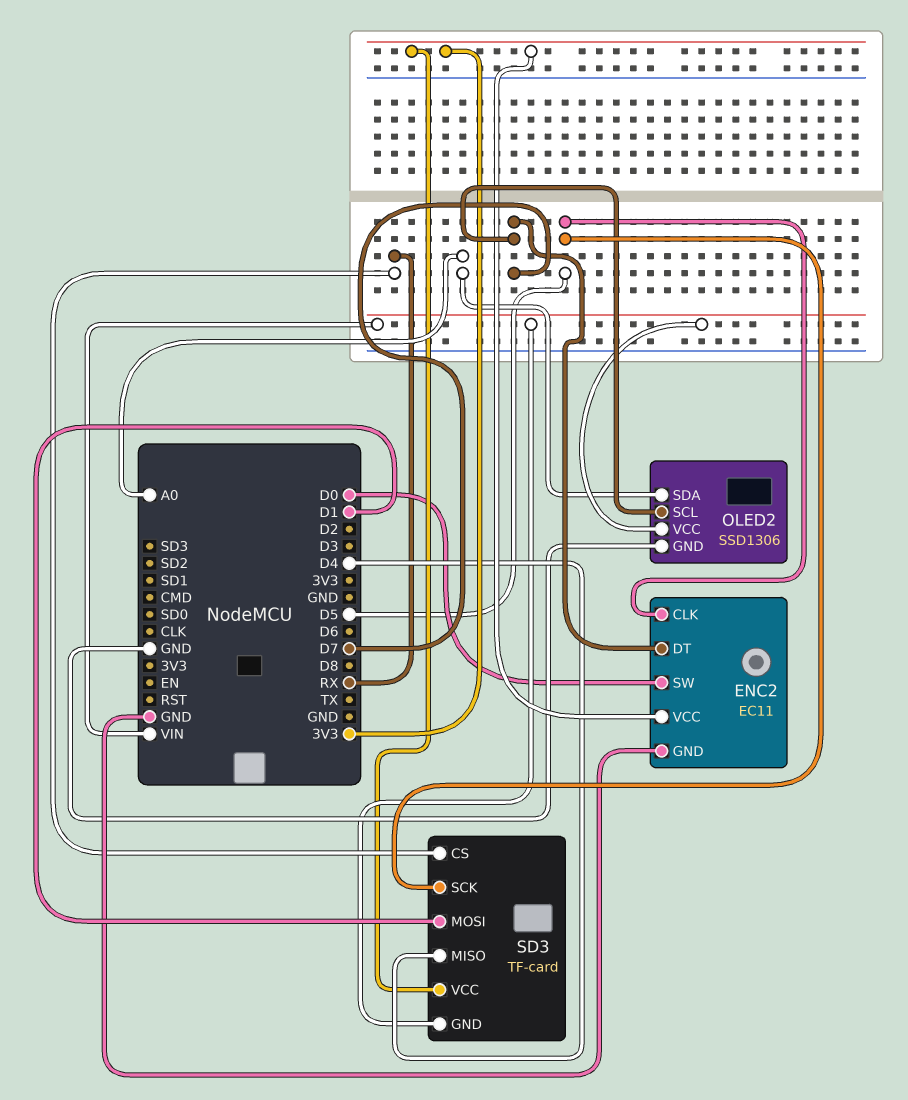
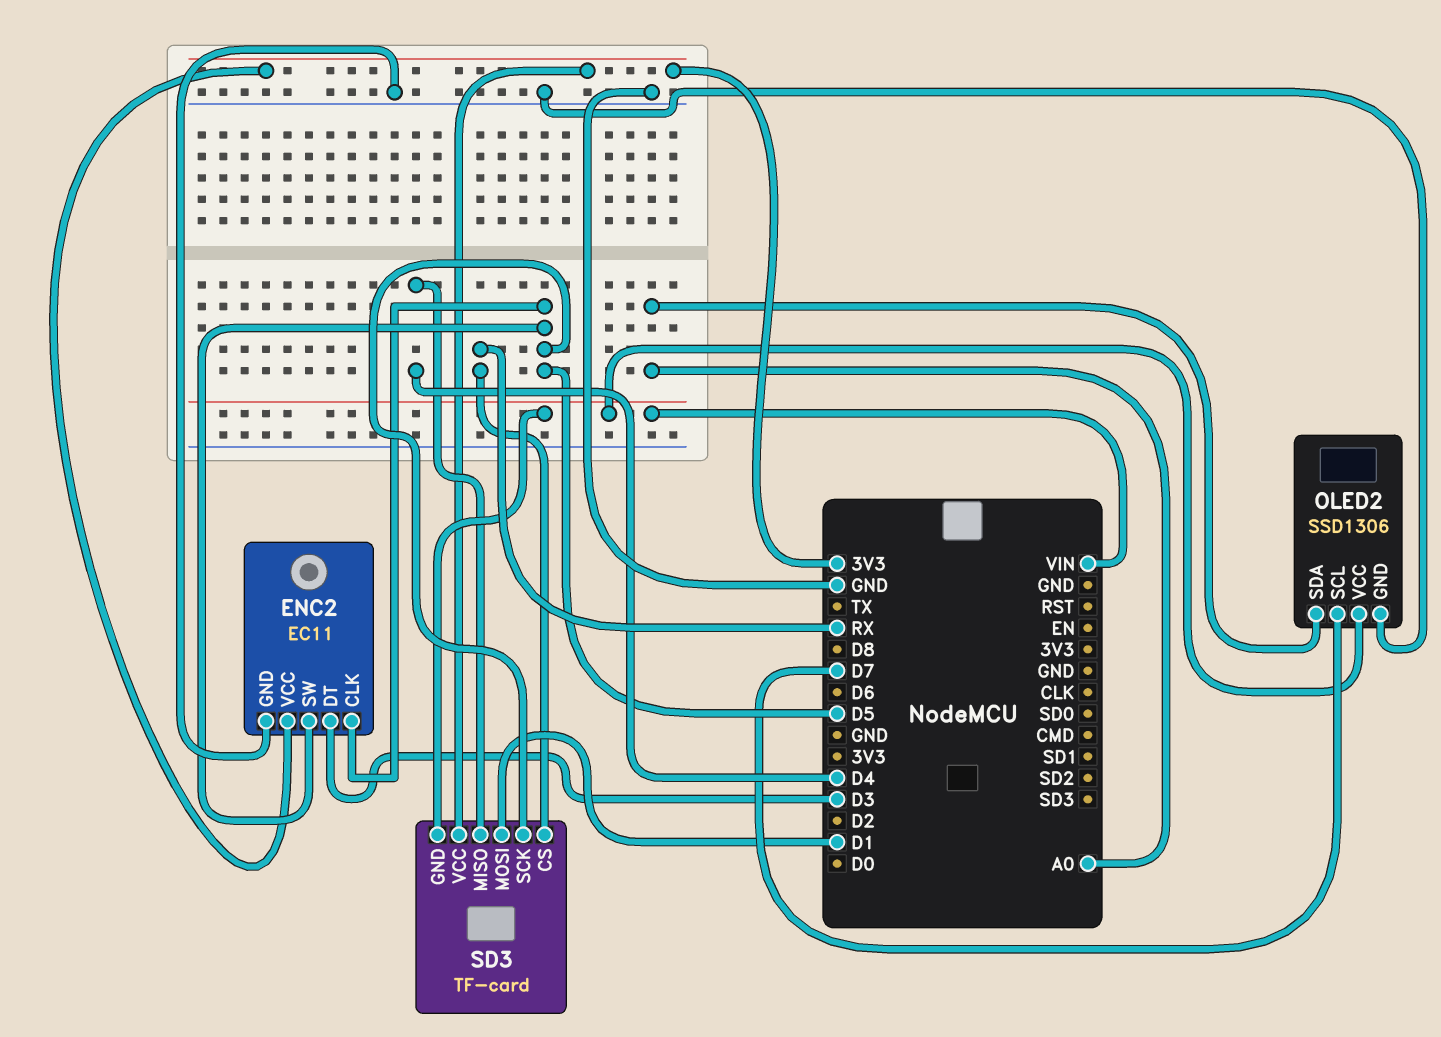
ENC2 pin DT: D7 -> D3
ENC2 pin SW: D0 -> D5

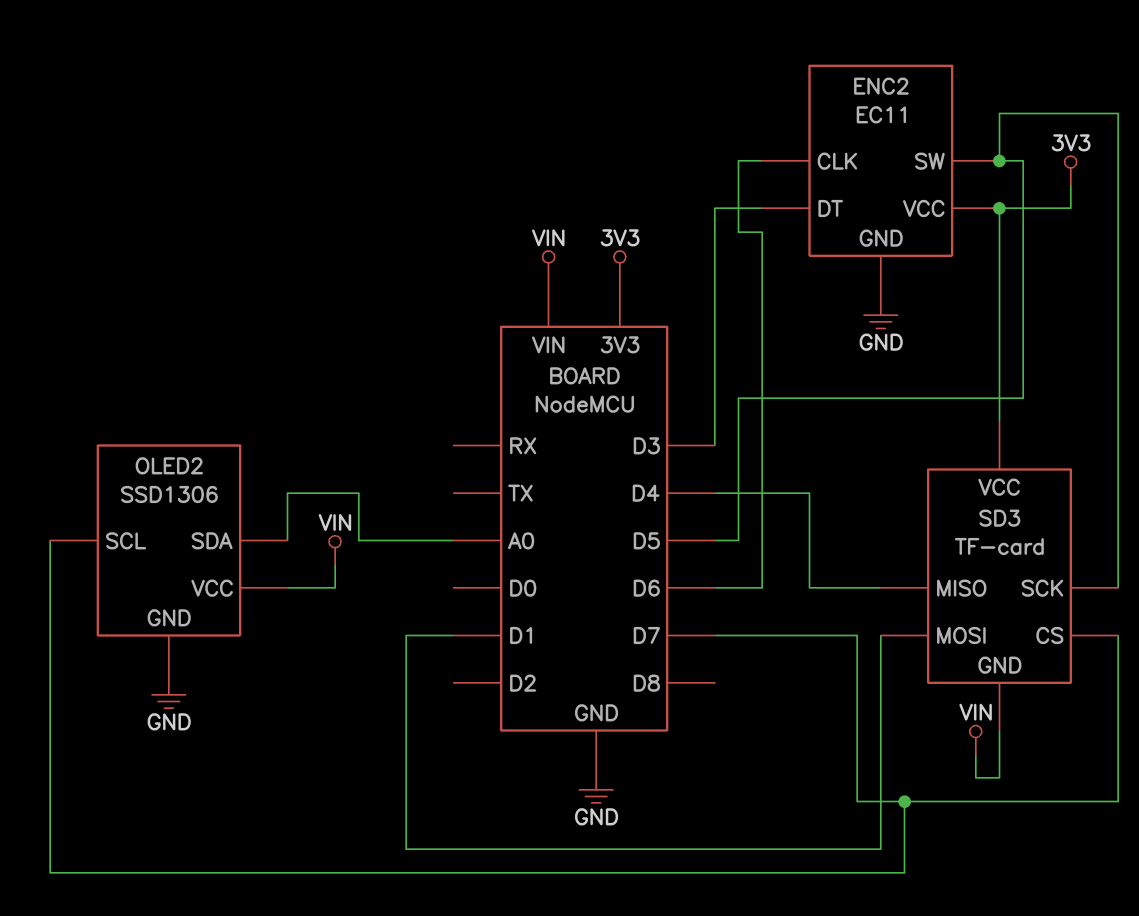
ENC2 pin CLK: D5 -> D6
SD3 pin CS: RX -> D7

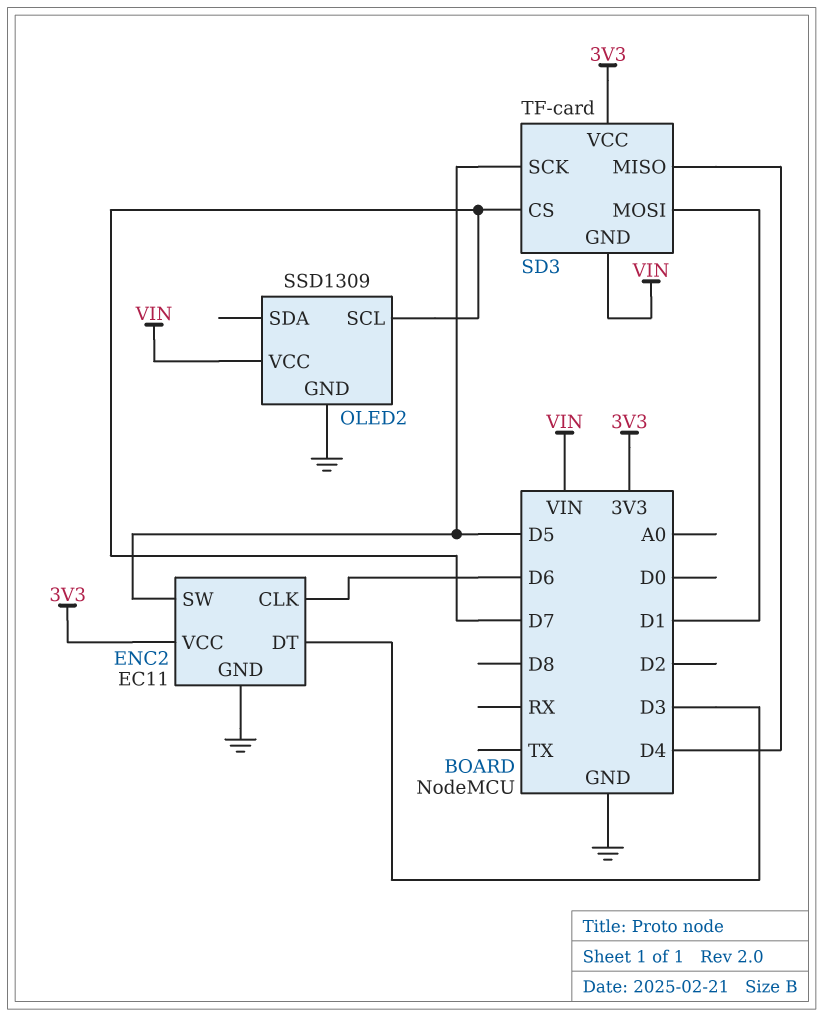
OLED2: SSD1306 -> SSD1309
OLED2 pin SDA: A0 -> none

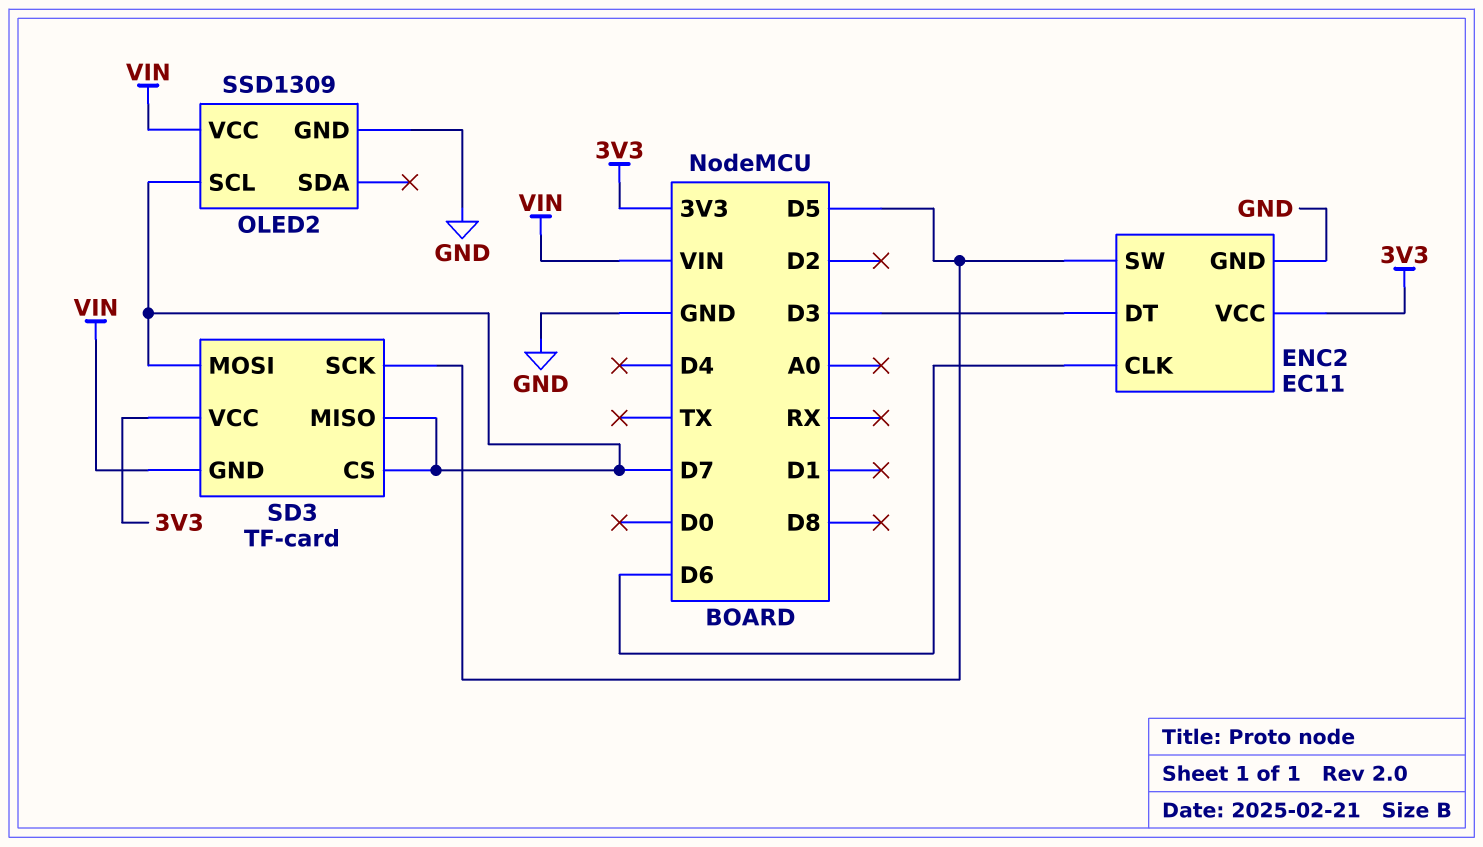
SD3 pin MISO: D4 -> D7
SD3 pin MOSI: D1 -> D7

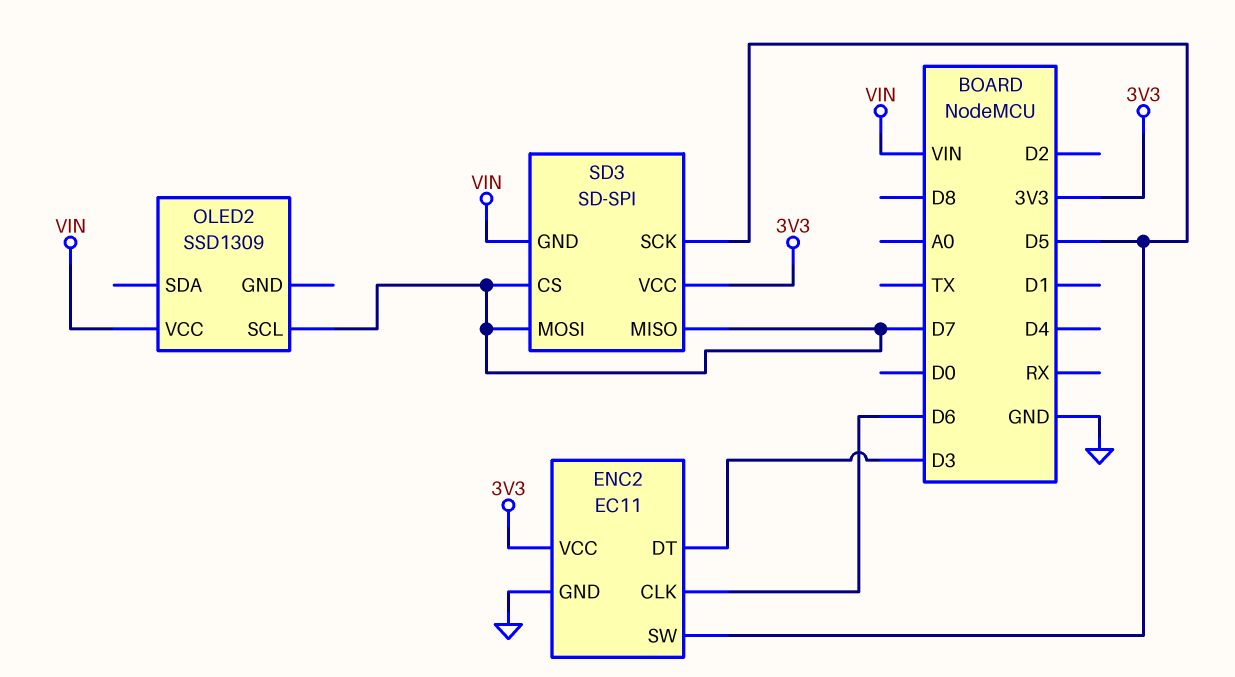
OLED2 pin GND: GND -> none
SD3: TF-card -> SD-SPI

